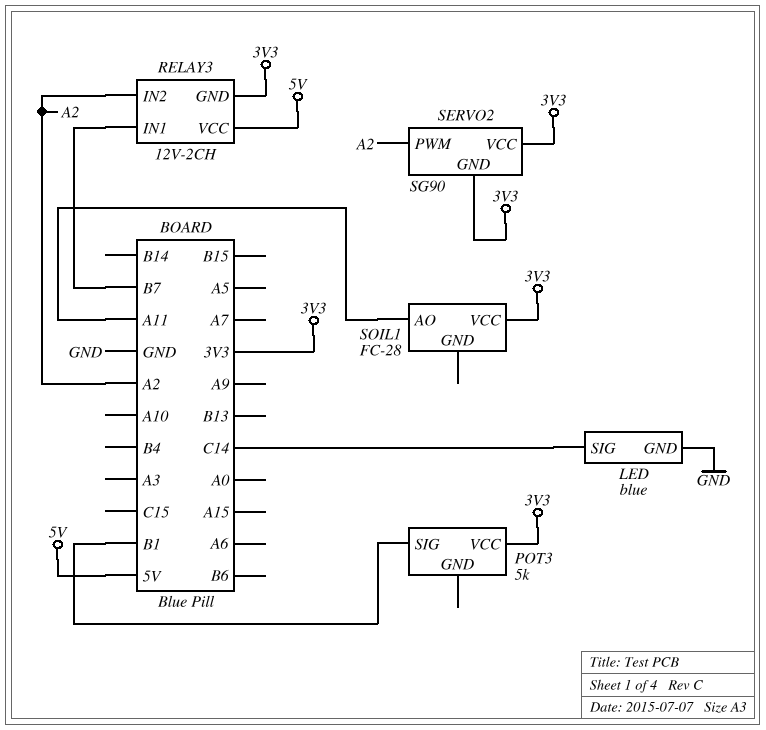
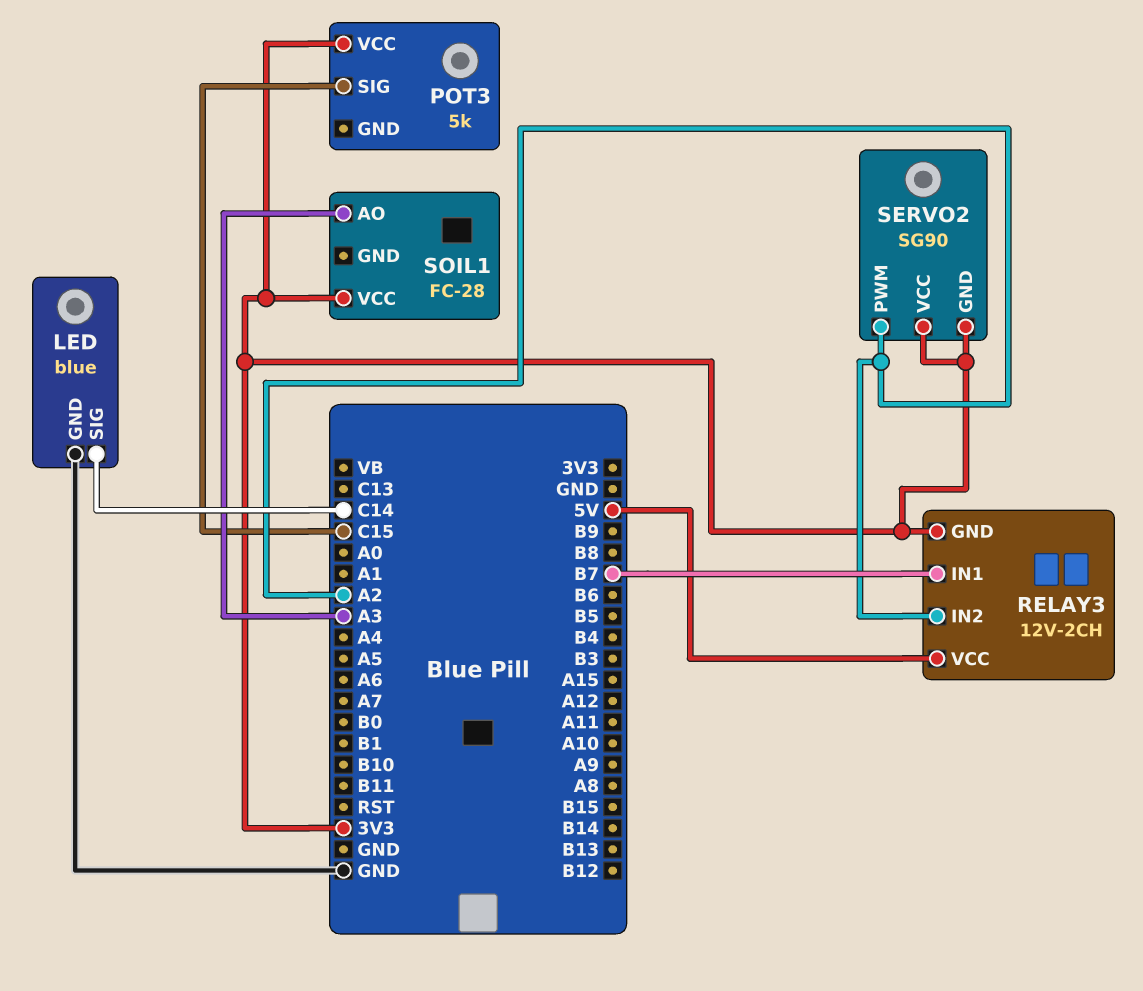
POT3 pin SIG: B1 -> C15
SOIL1 pin AO: A11 -> A3

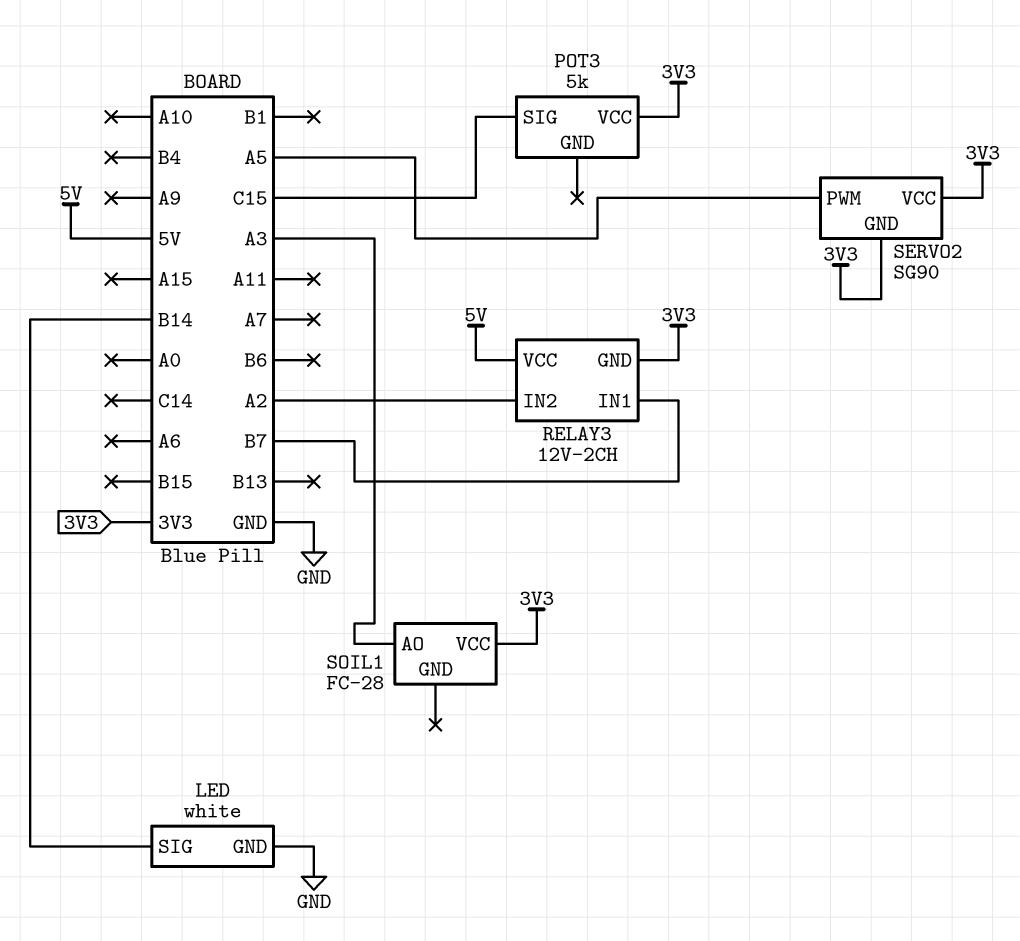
LED: blue -> white
LED pin SIG: C14 -> B14
SERVO2 pin PWM: A2 -> A5

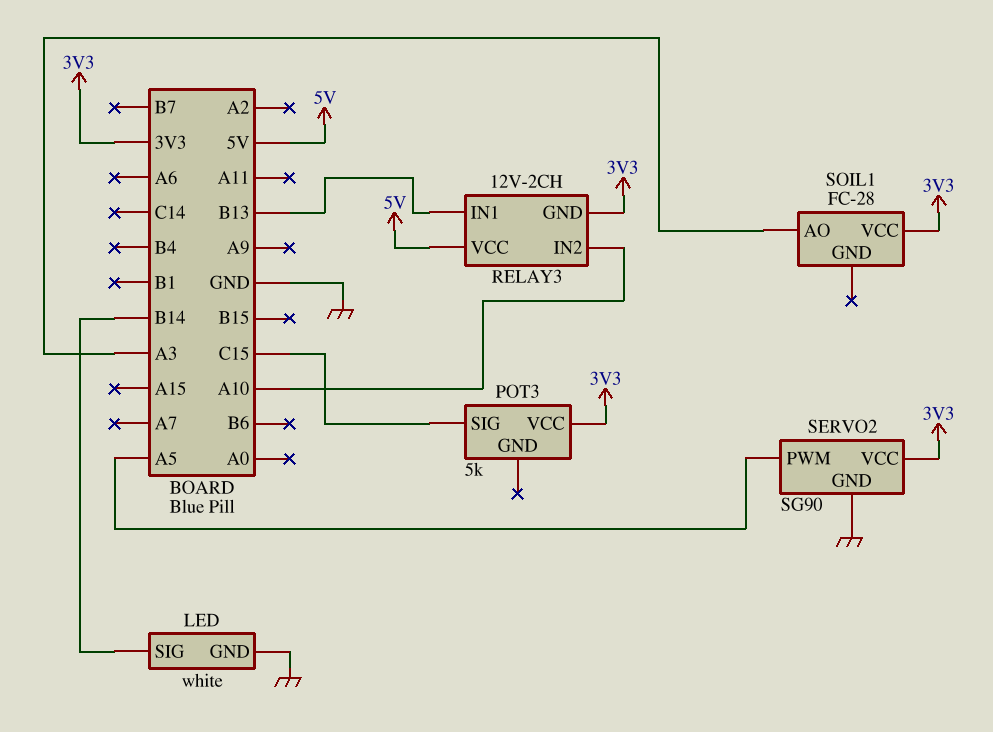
RELAY3 pin IN1: B7 -> B13
RELAY3 pin IN2: A2 -> A10
SERVO2 pin GND: 3V3 -> GND

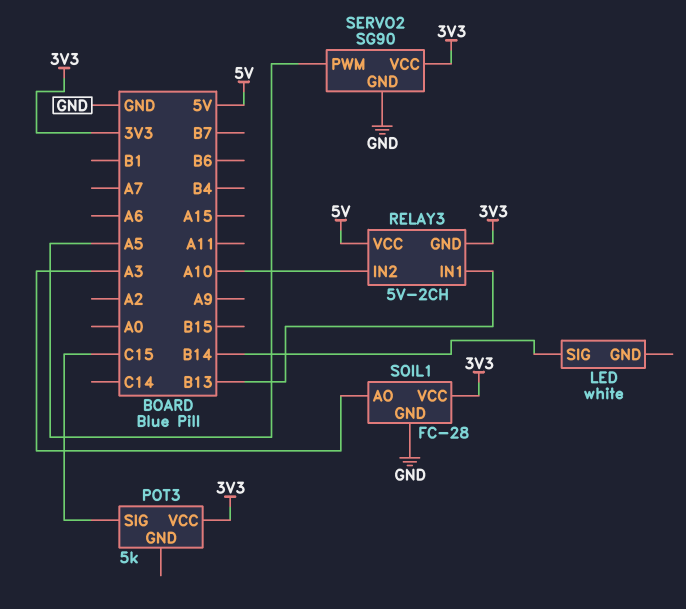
LED pin GND: GND -> none
RELAY3: 12V-2CH -> 5V-2CH
SOIL1 pin GND: none -> GND

